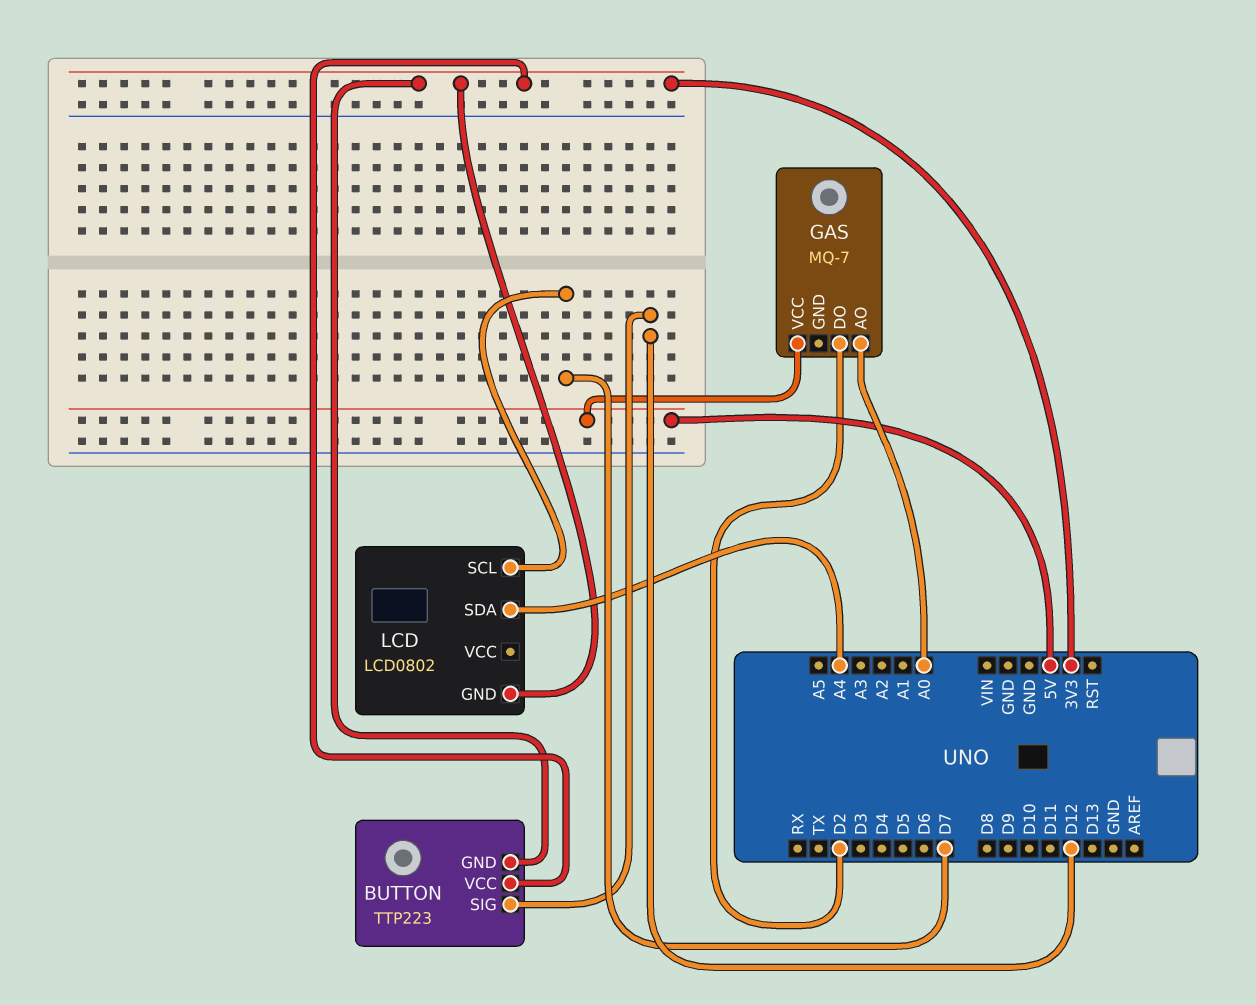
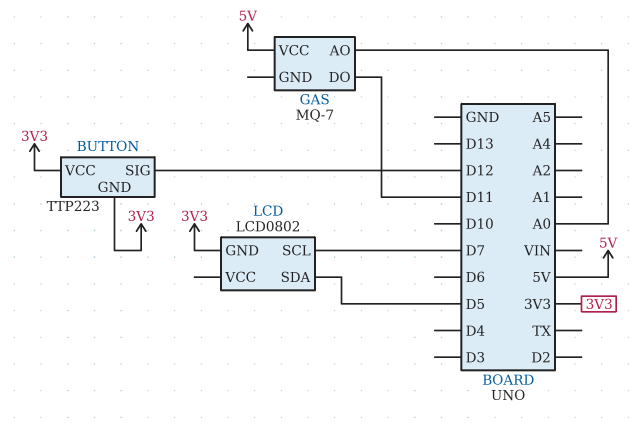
GAS pin DO: D2 -> D11
LCD pin SDA: A4 -> D5

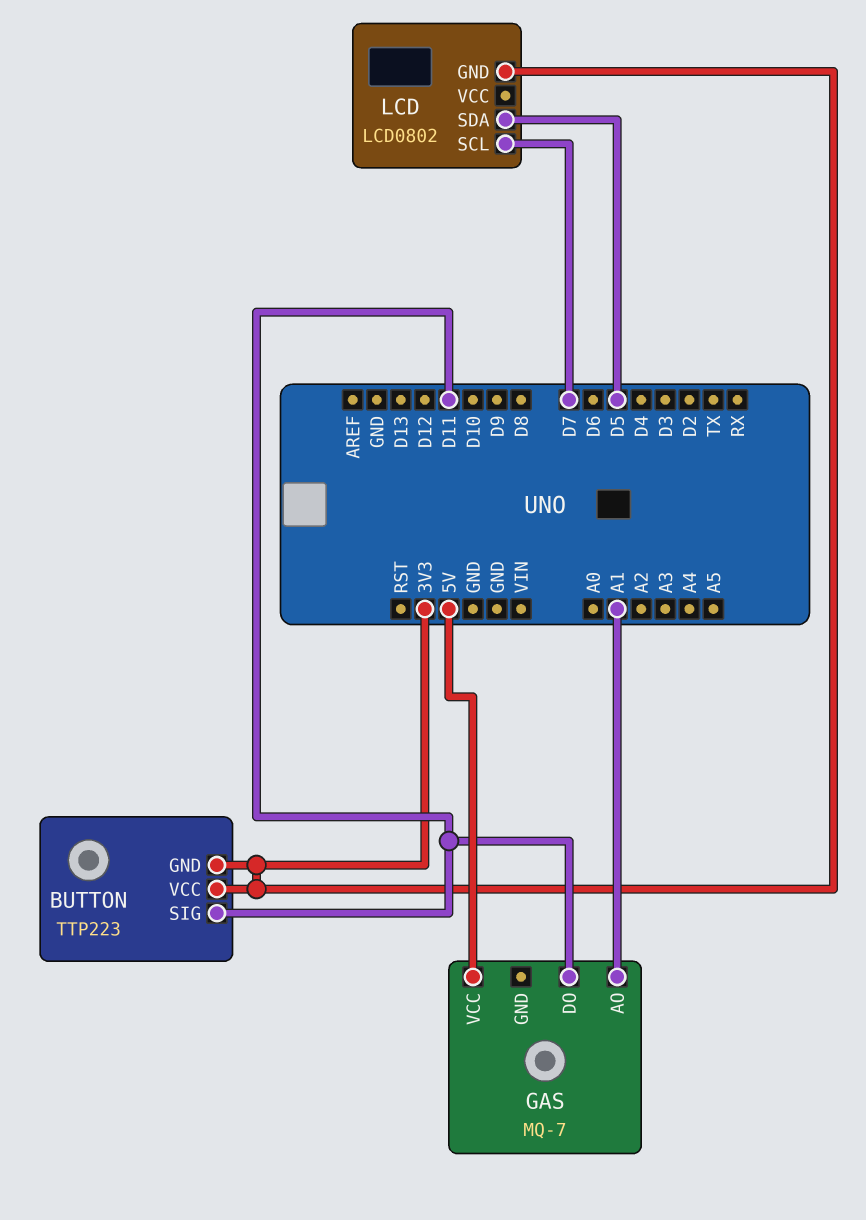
BUTTON pin SIG: D12 -> D11
GAS pin AO: A0 -> A1

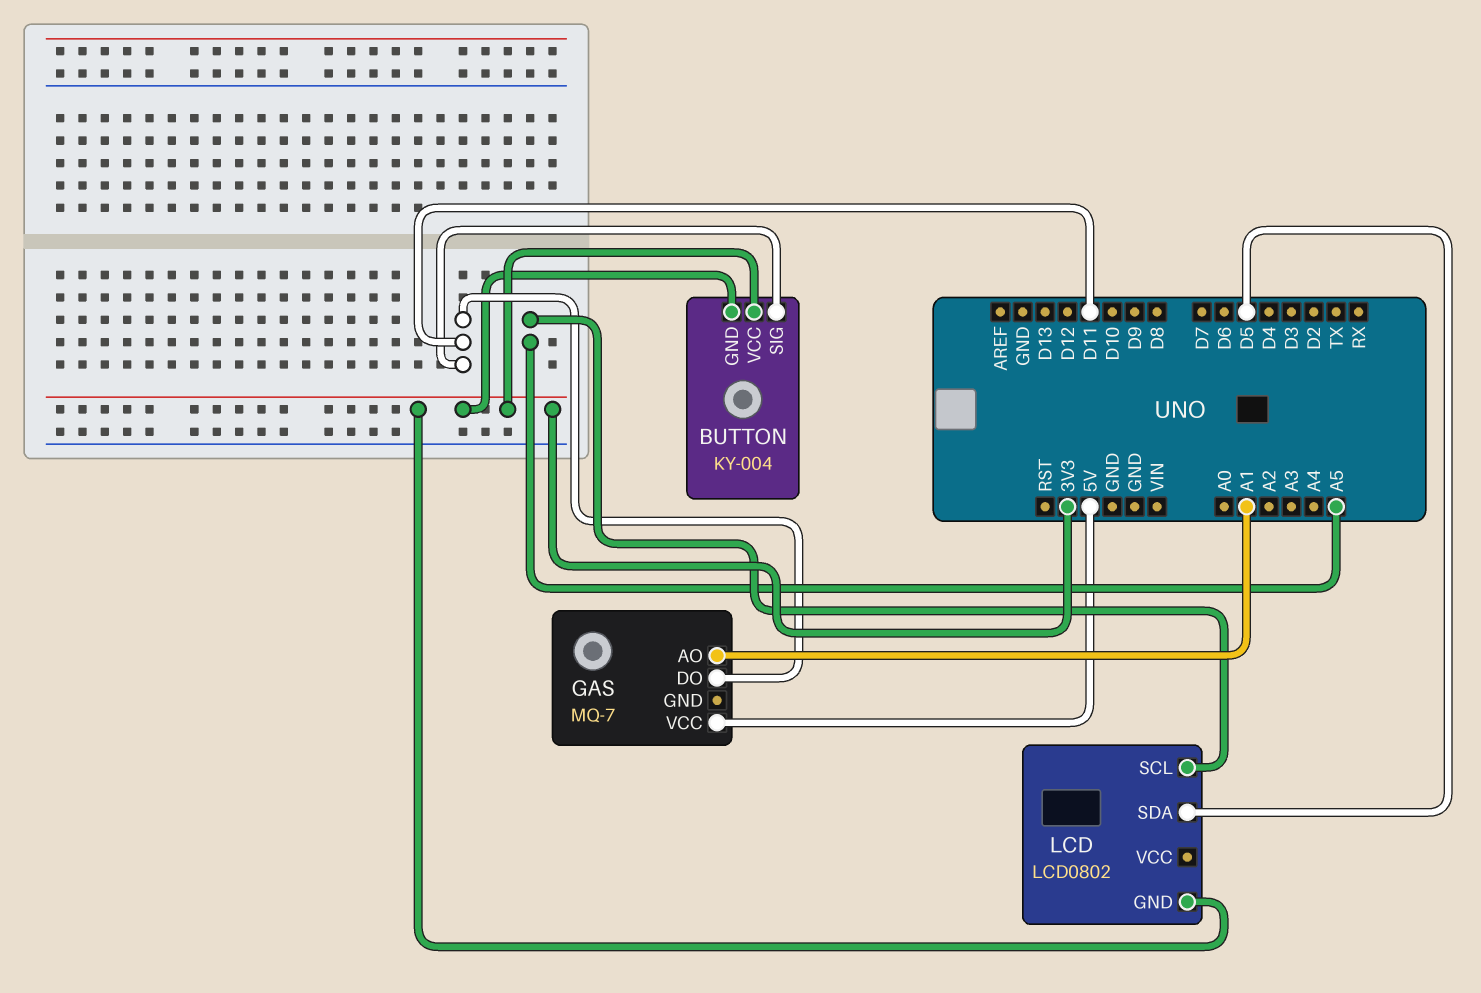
BUTTON: TTP223 -> KY-004
LCD pin SCL: D7 -> A5

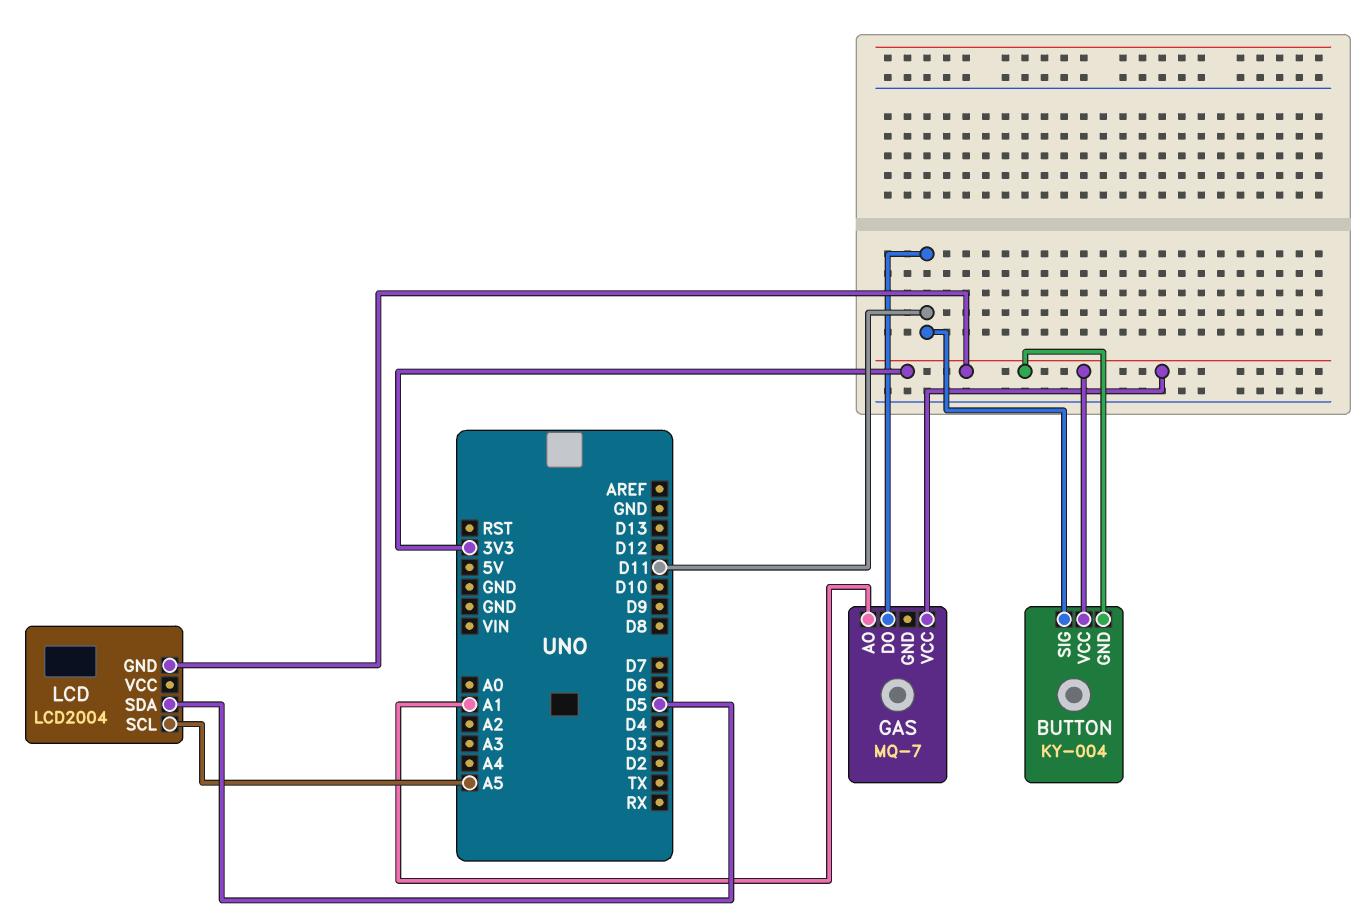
GAS pin VCC: 5V -> 3V3
LCD: LCD0802 -> LCD2004

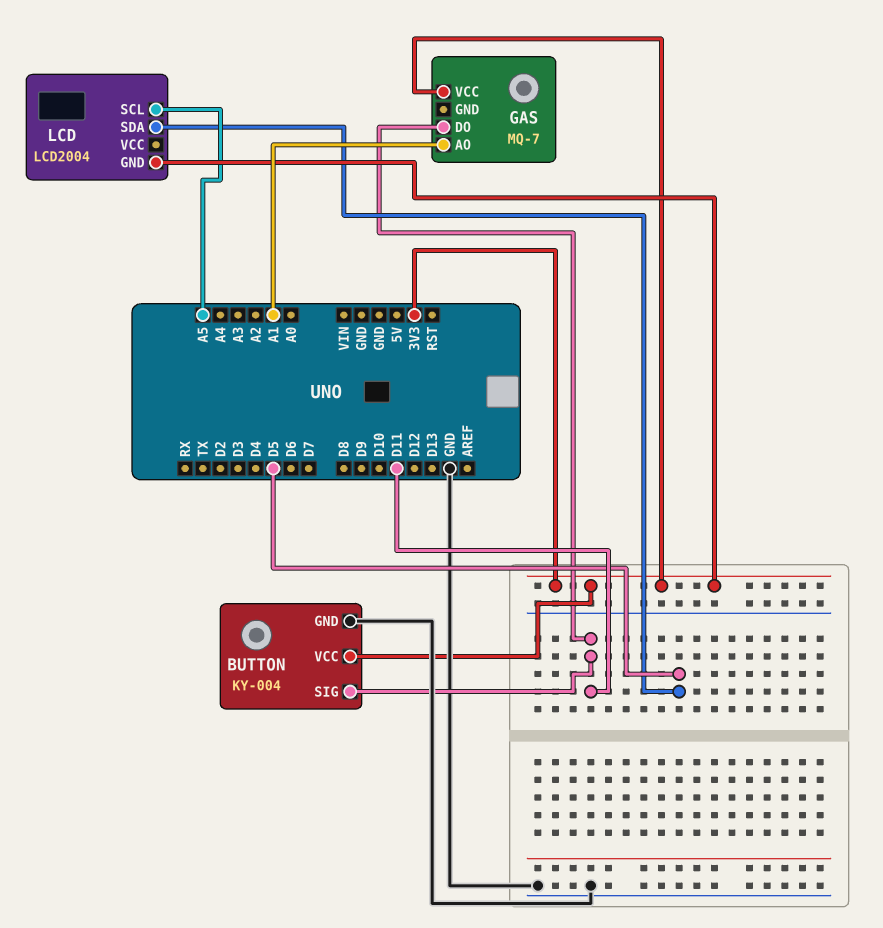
BUTTON pin GND: 3V3 -> GND

